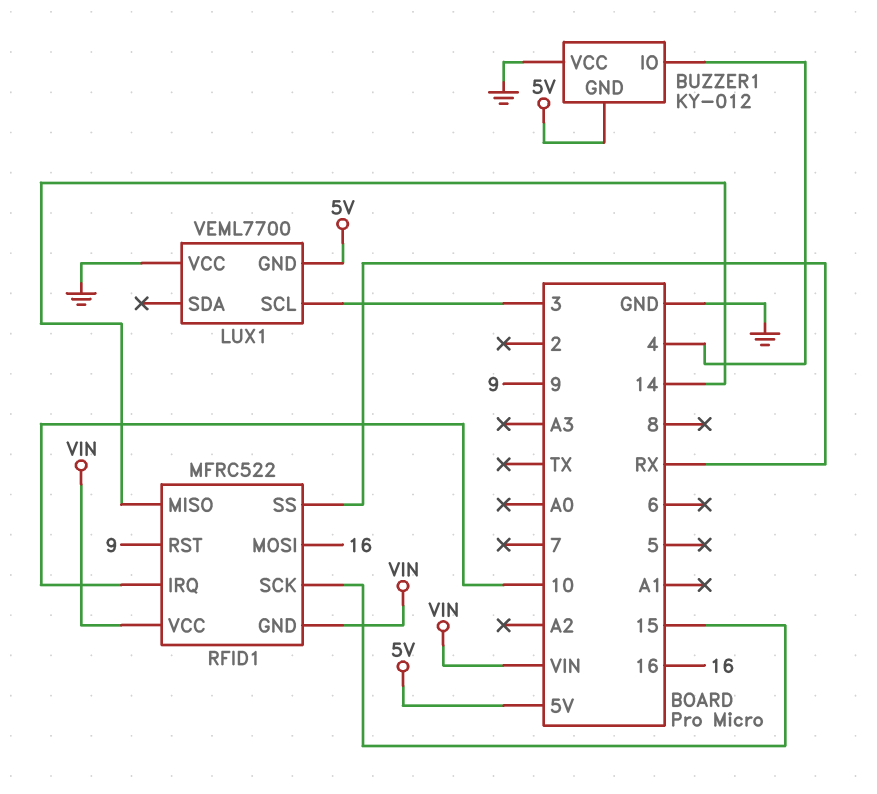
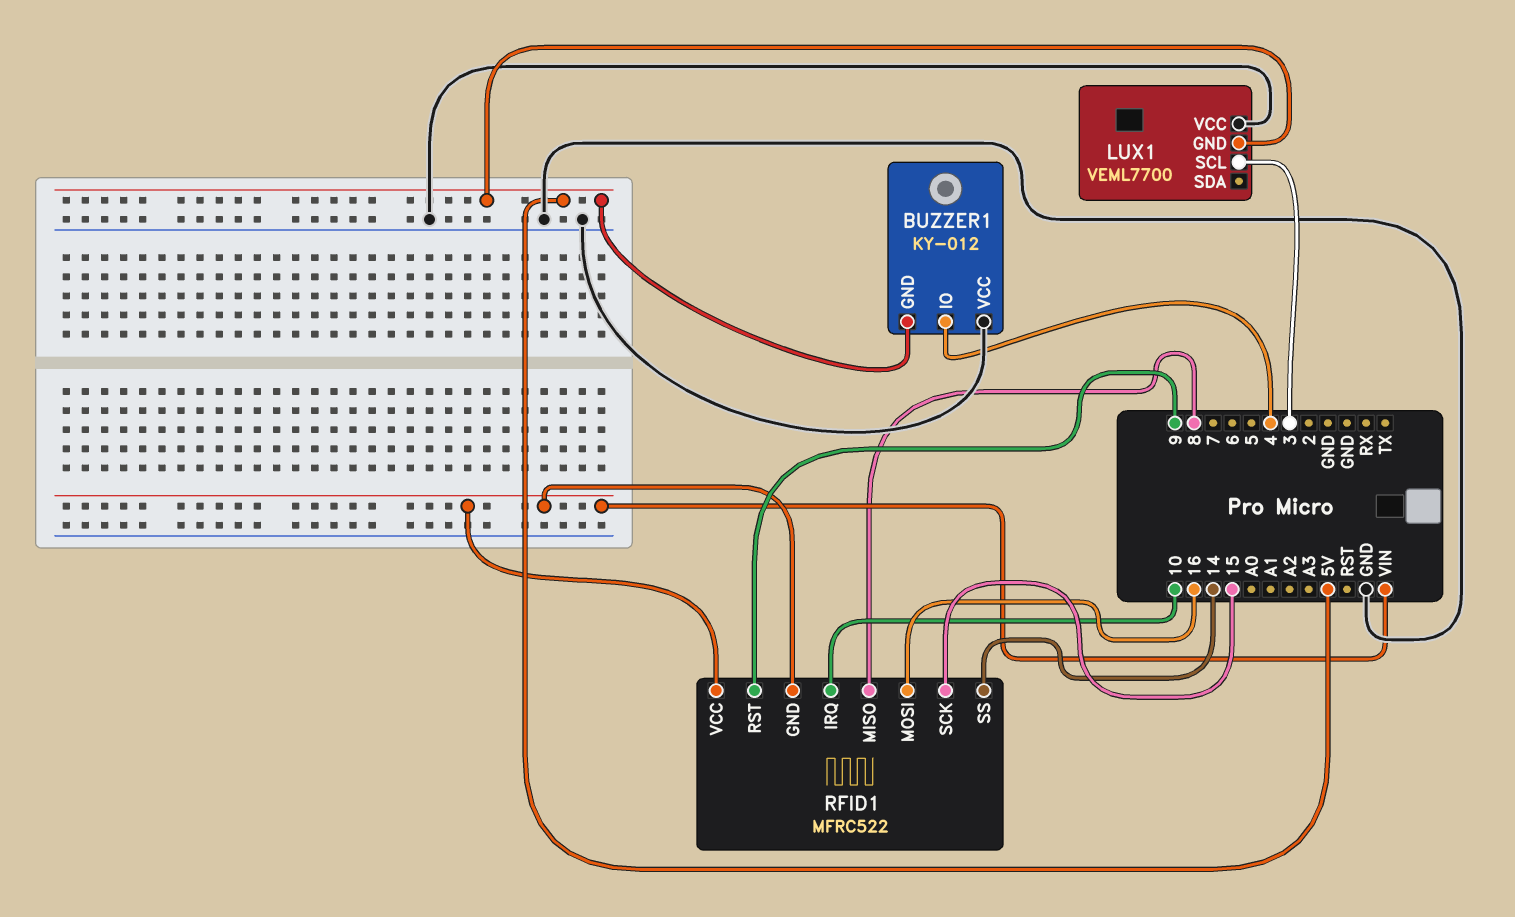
RFID1 pin MISO: 14 -> 8
RFID1 pin SS: RX -> 14

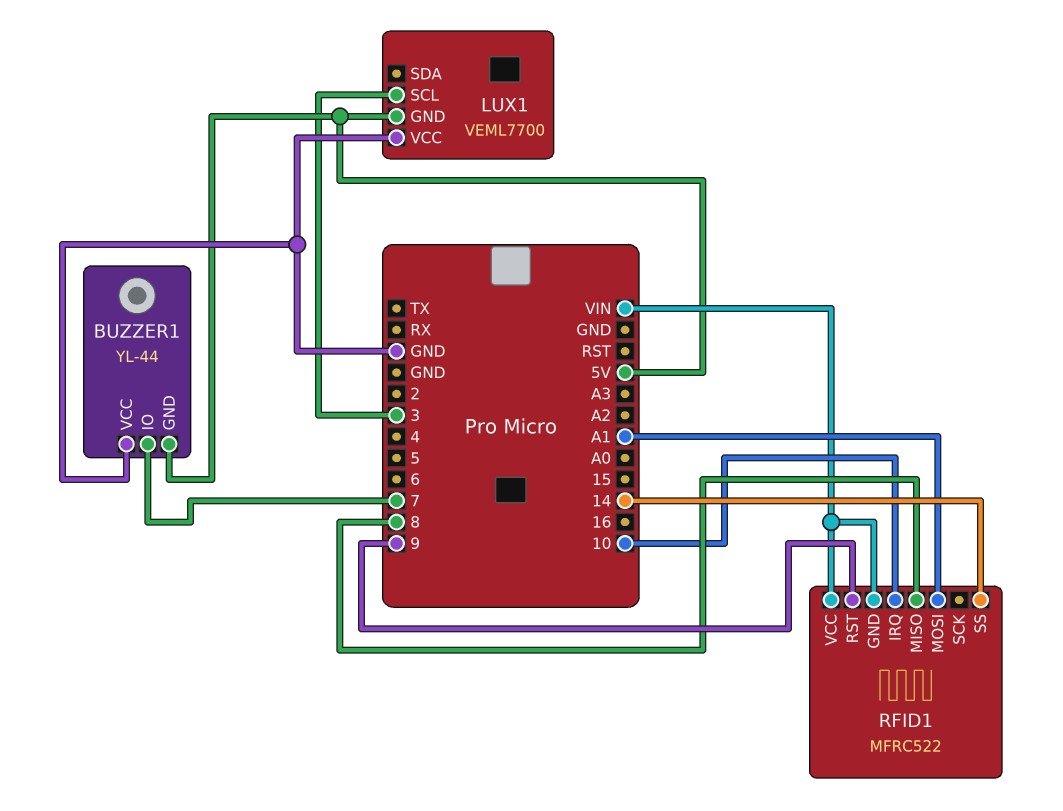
BUZZER1: KY-012 -> YL-44
BUZZER1 pin IO: 4 -> 7
RFID1 pin MOSI: 16 -> A1
RFID1 pin SCK: 15 -> none

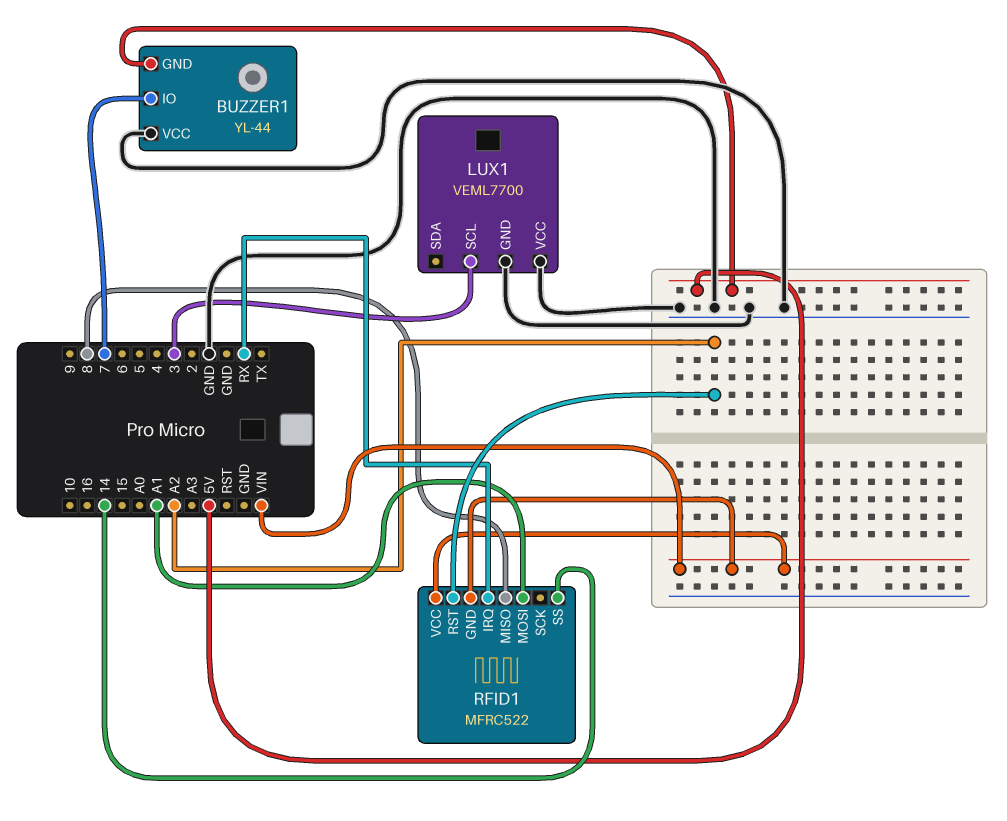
LUX1 pin GND: 5V -> GND
RFID1 pin IRQ: 10 -> RX
RFID1 pin RST: 9 -> A2

